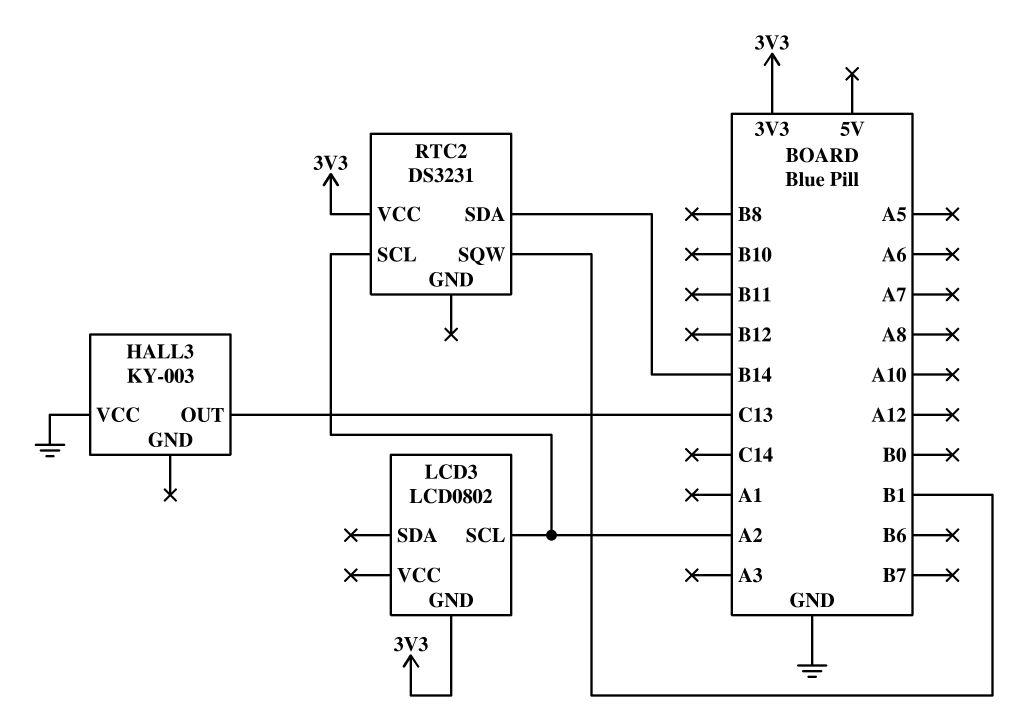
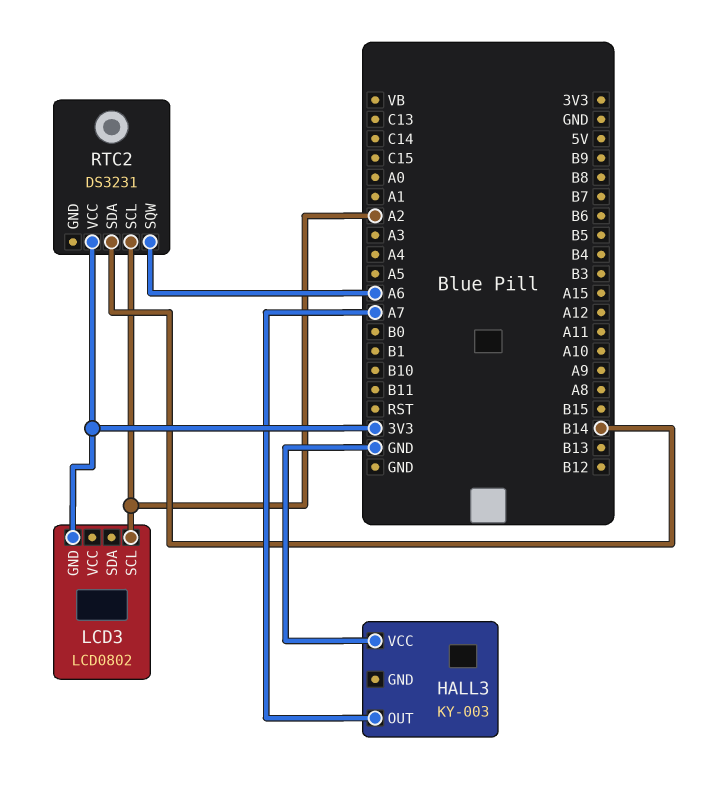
HALL3 pin OUT: C13 -> A7
RTC2 pin SQW: B1 -> A6

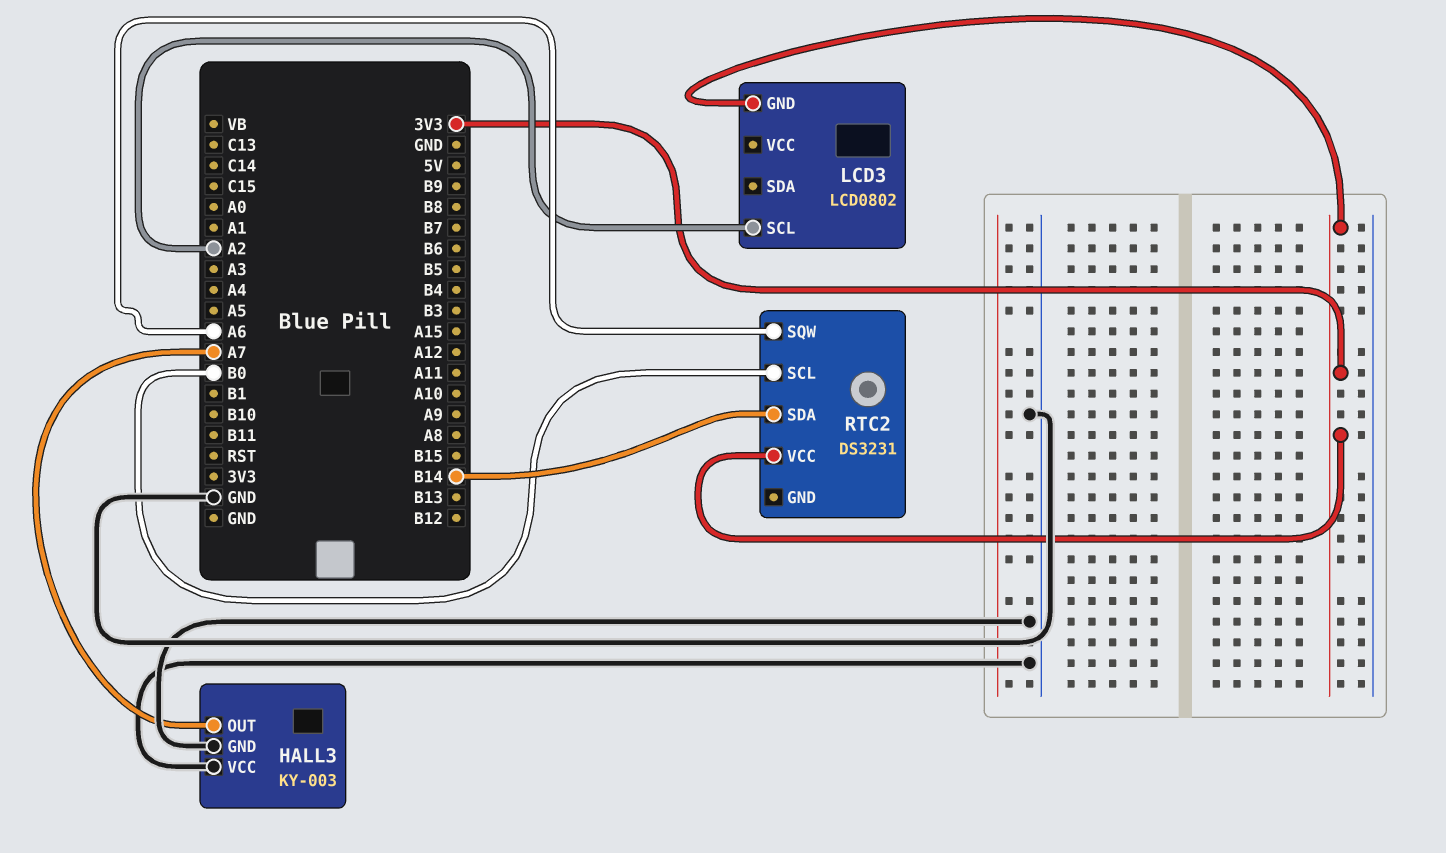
HALL3 pin GND: none -> GND
RTC2 pin SCL: A2 -> B0

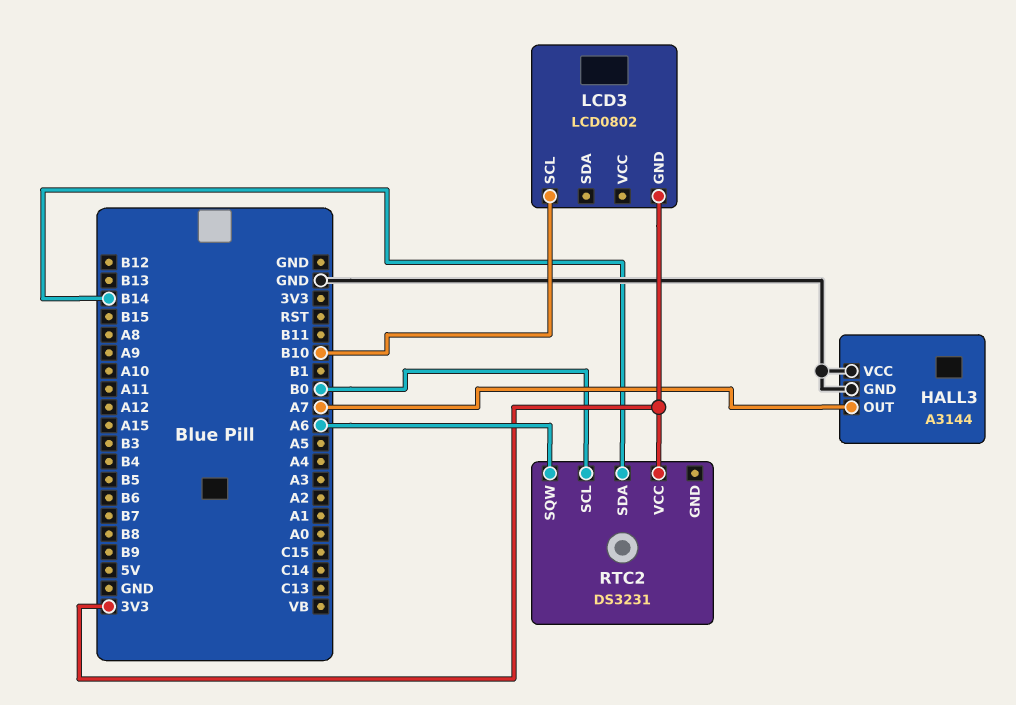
HALL3: KY-003 -> A3144
LCD3 pin SCL: A2 -> B10

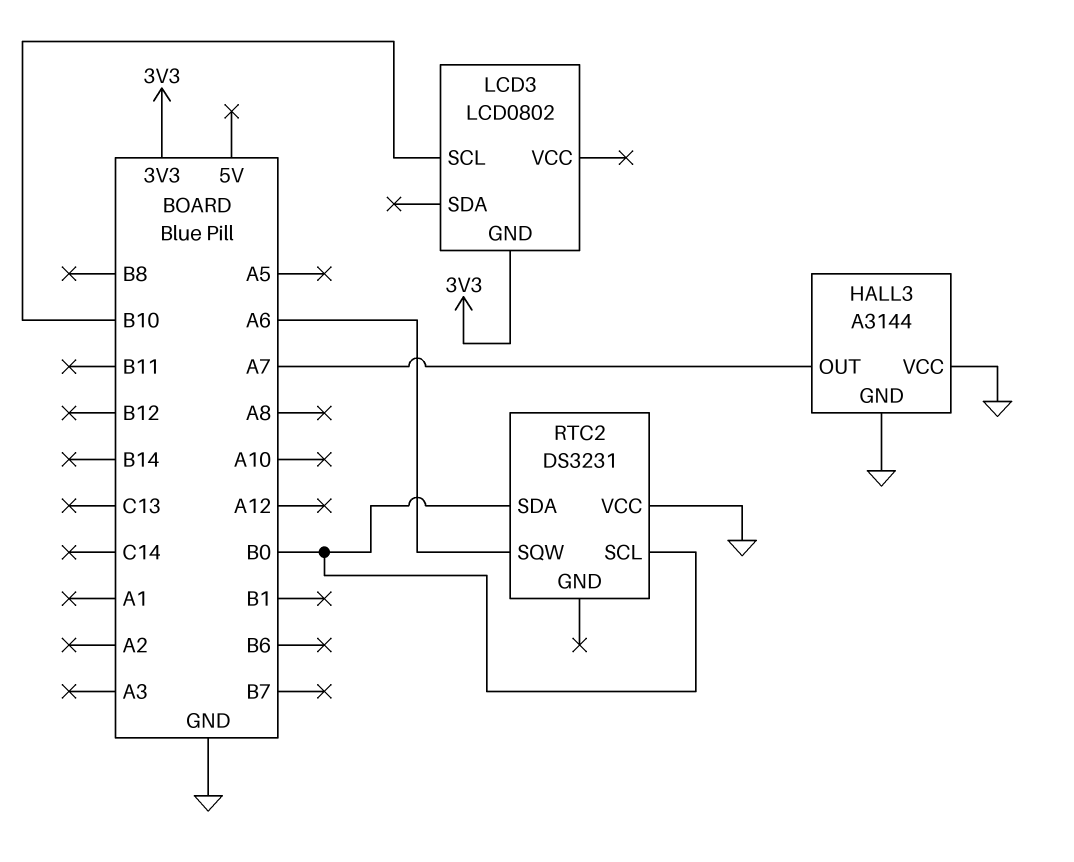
RTC2 pin SDA: B14 -> B0
RTC2 pin VCC: 3V3 -> GND

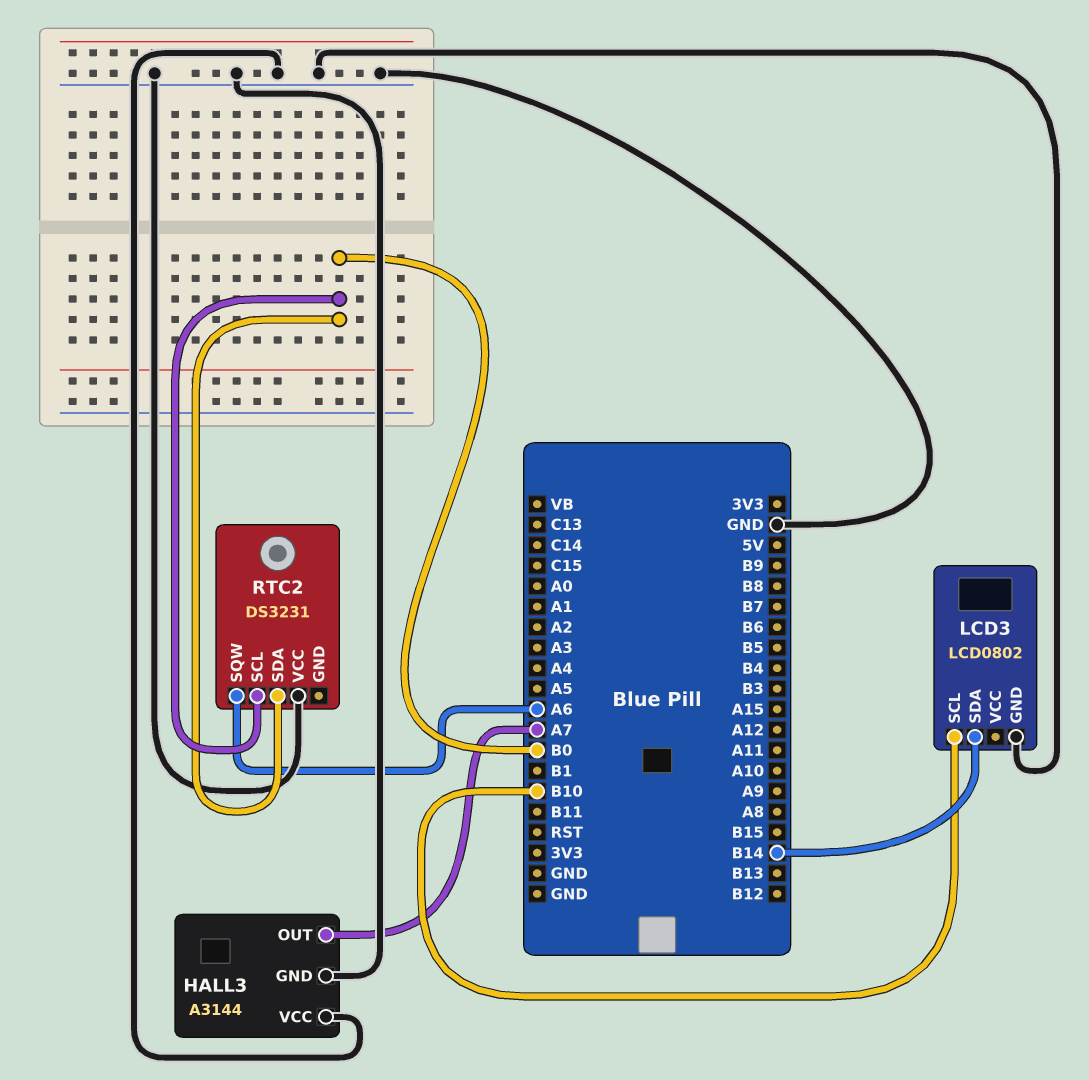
LCD3 pin GND: 3V3 -> GND
LCD3 pin SDA: none -> B14

